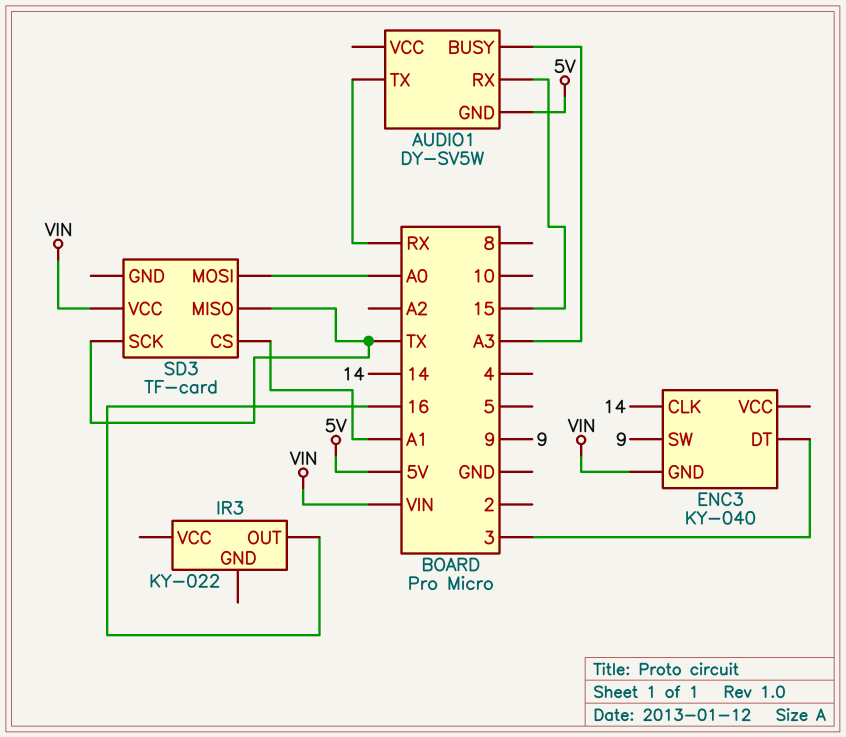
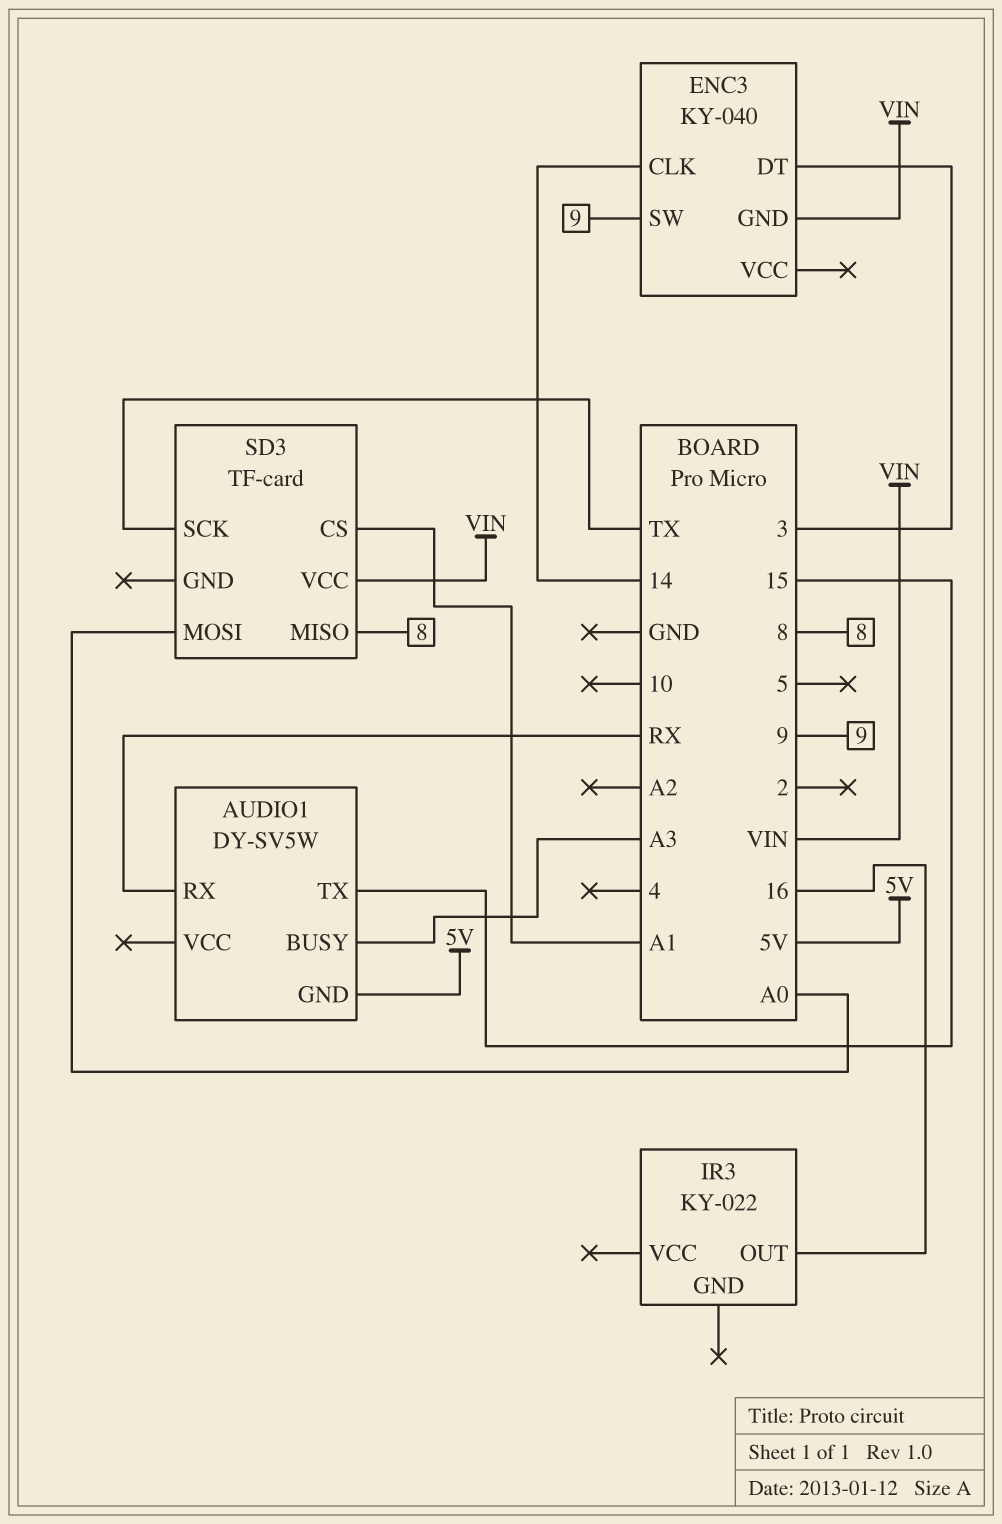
AUDIO1 pin RX: 15 -> RX
AUDIO1 pin TX: RX -> 15
SD3 pin MISO: TX -> 8

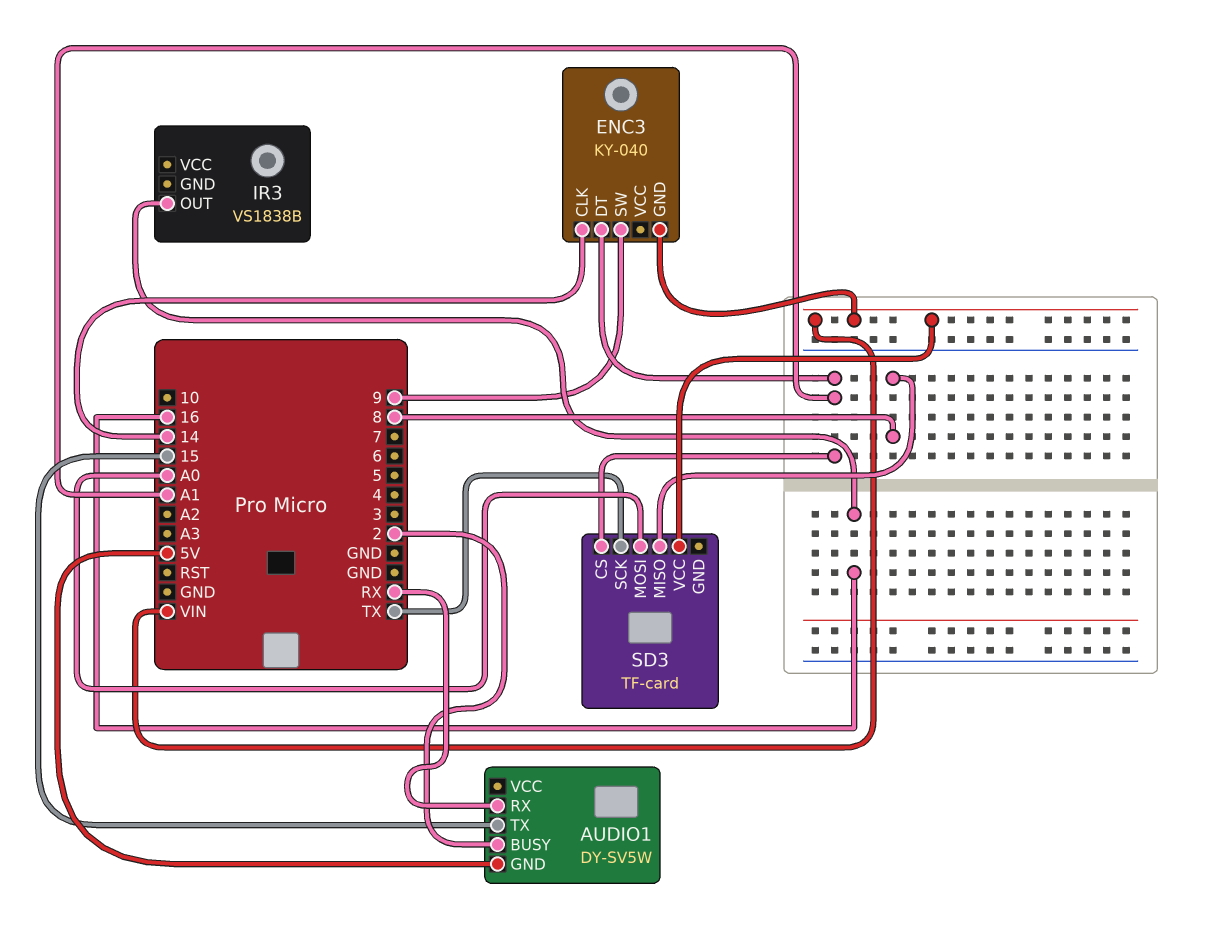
AUDIO1 pin BUSY: A3 -> 2
ENC3 pin DT: 3 -> A1
IR3: KY-022 -> VS1838B

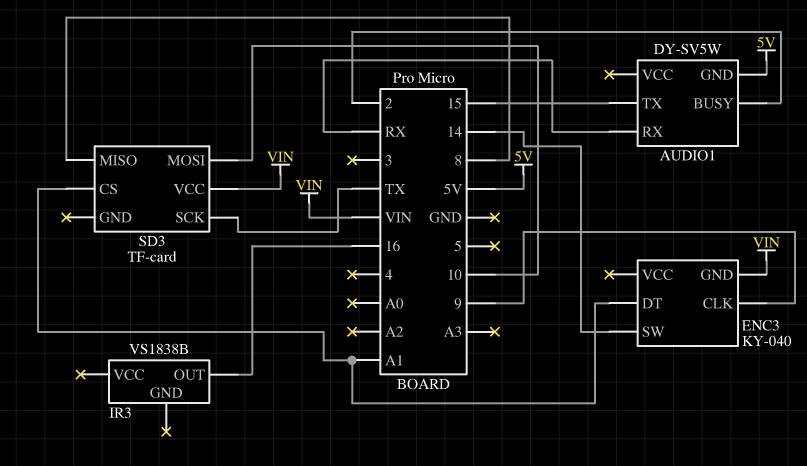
ENC3 pin CLK: 14 -> 9
ENC3 pin SW: 9 -> 14
SD3 pin MOSI: A0 -> 10

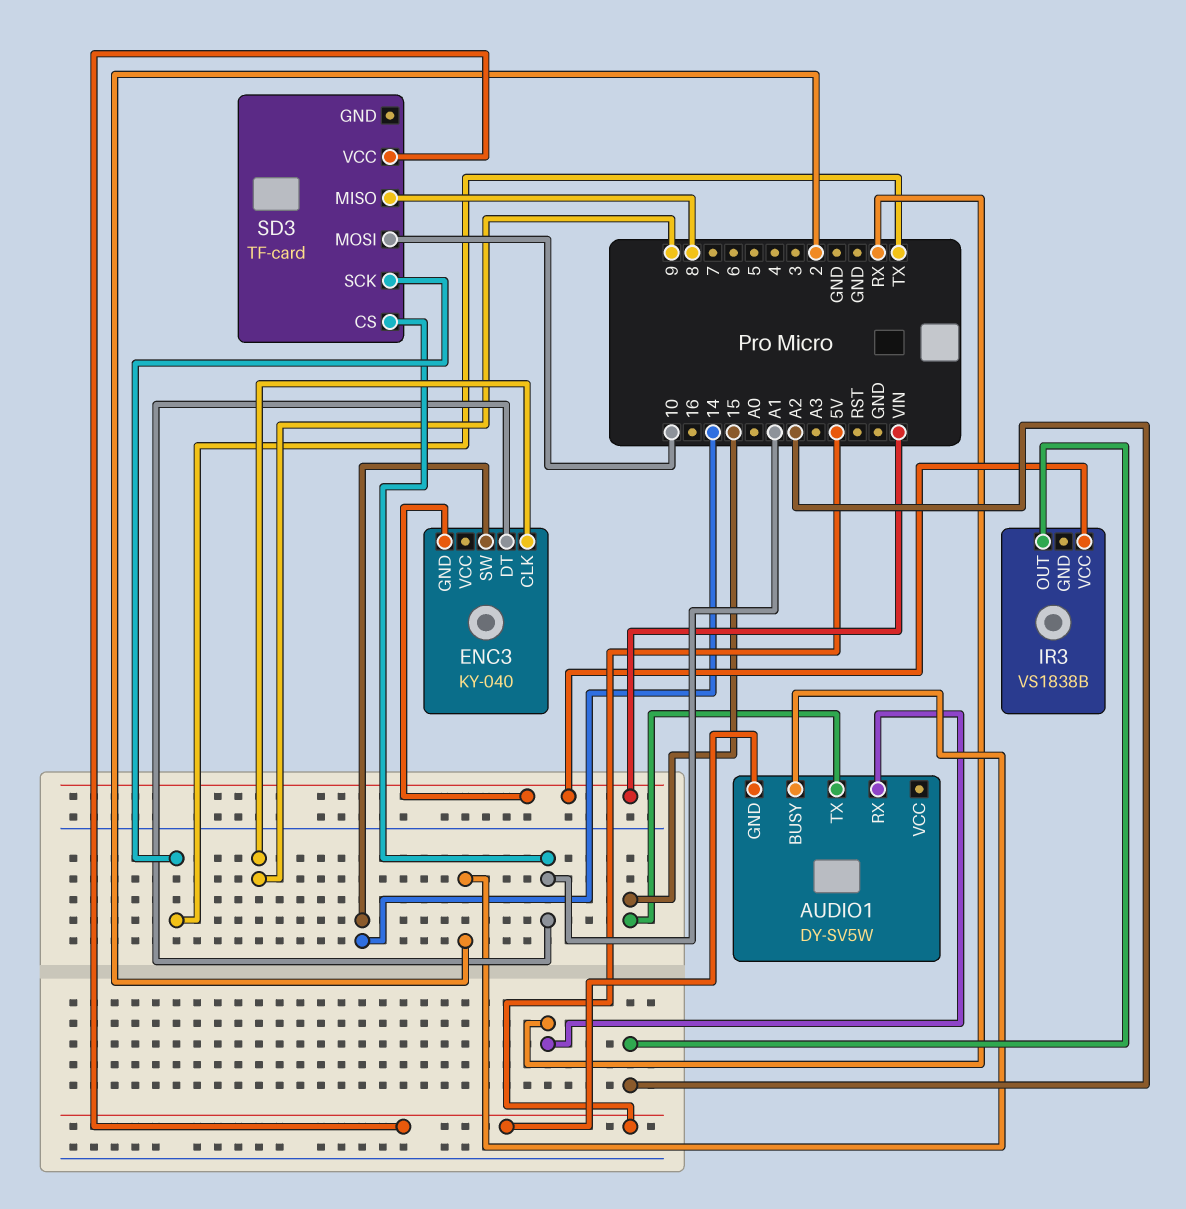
IR3 pin OUT: 16 -> A2
IR3 pin VCC: none -> VIN
SD3 pin VCC: VIN -> 5V

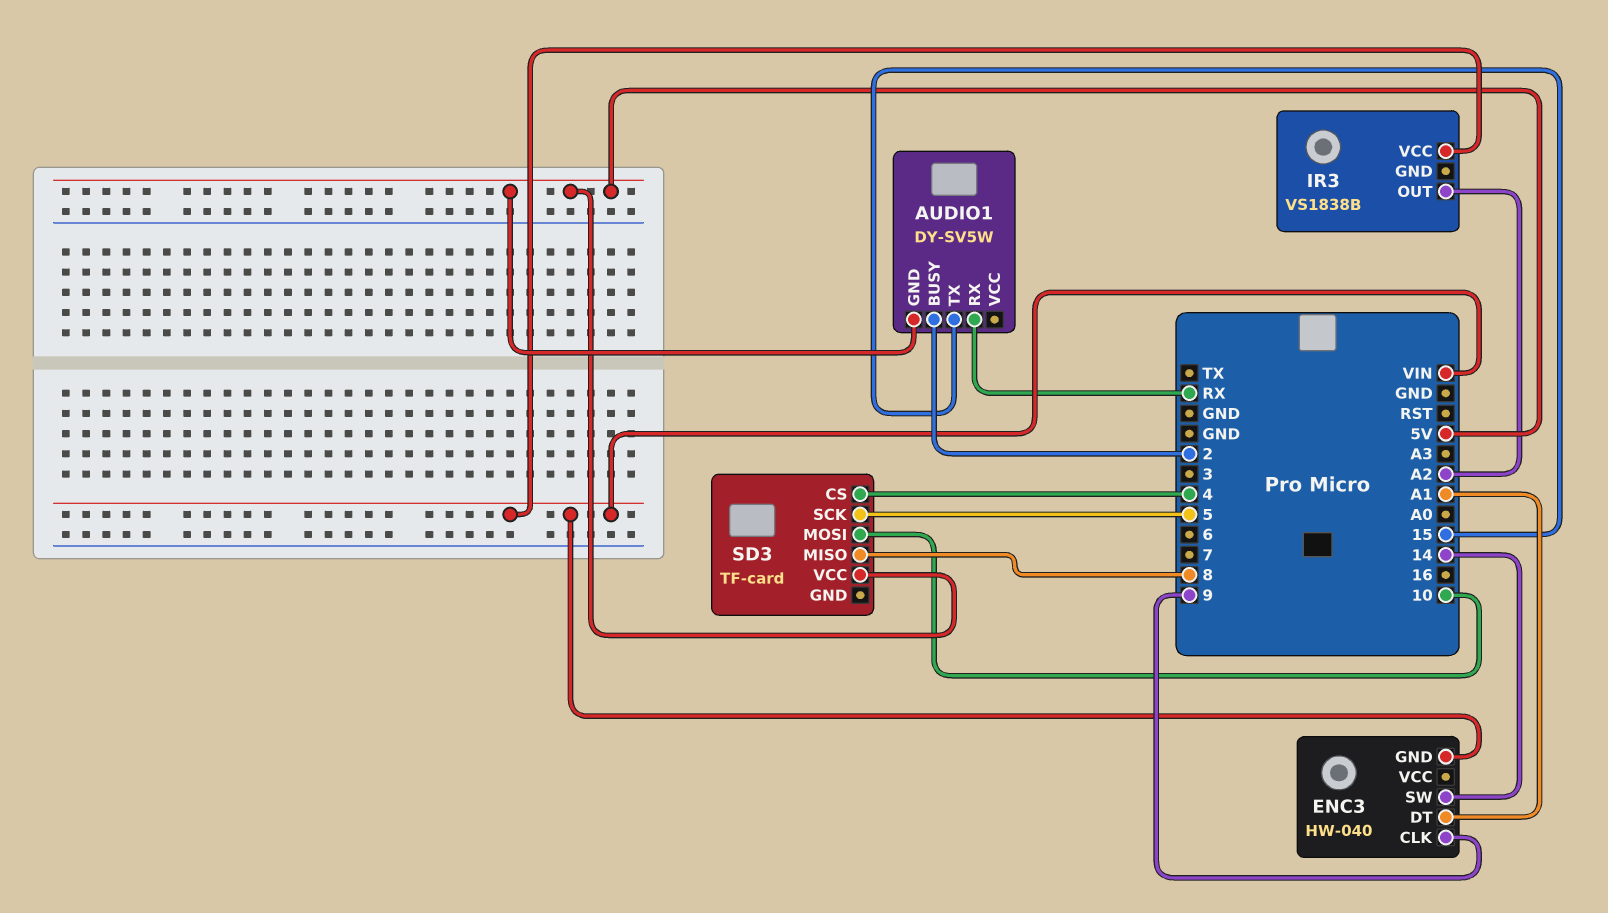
ENC3: KY-040 -> HW-040
SD3 pin CS: A1 -> 4
SD3 pin SCK: TX -> 5

